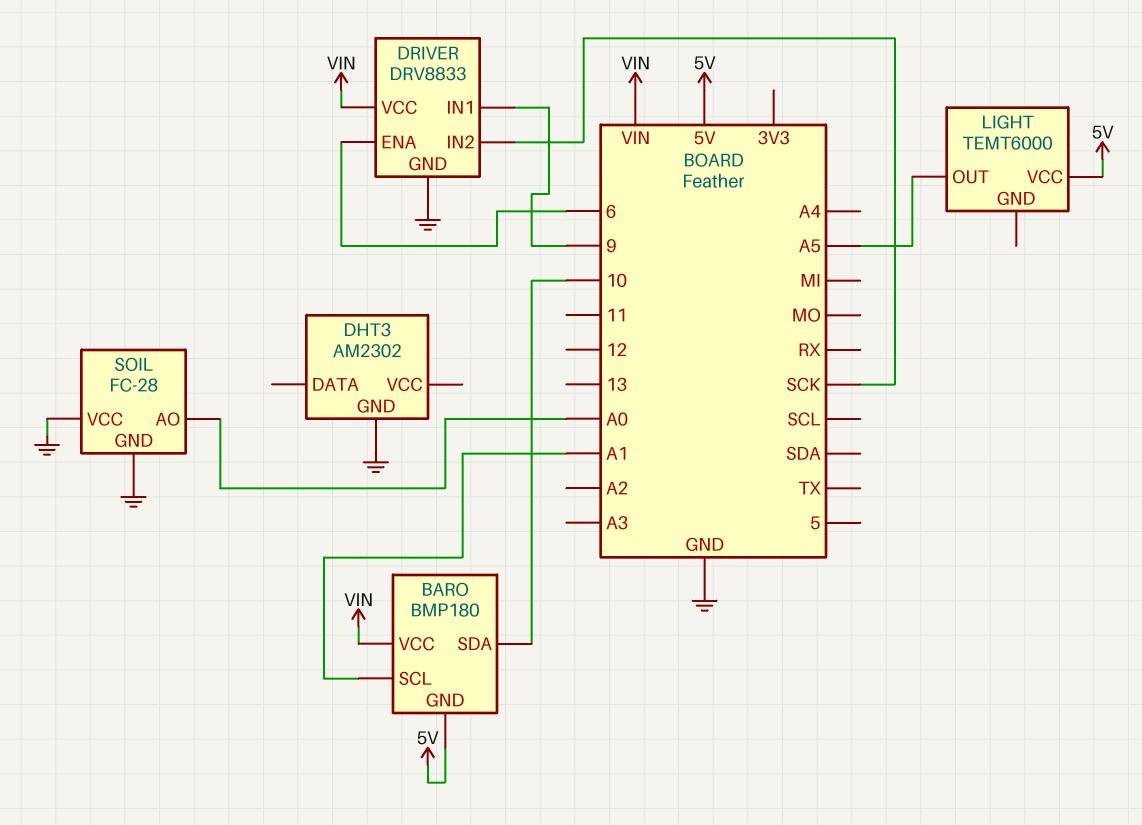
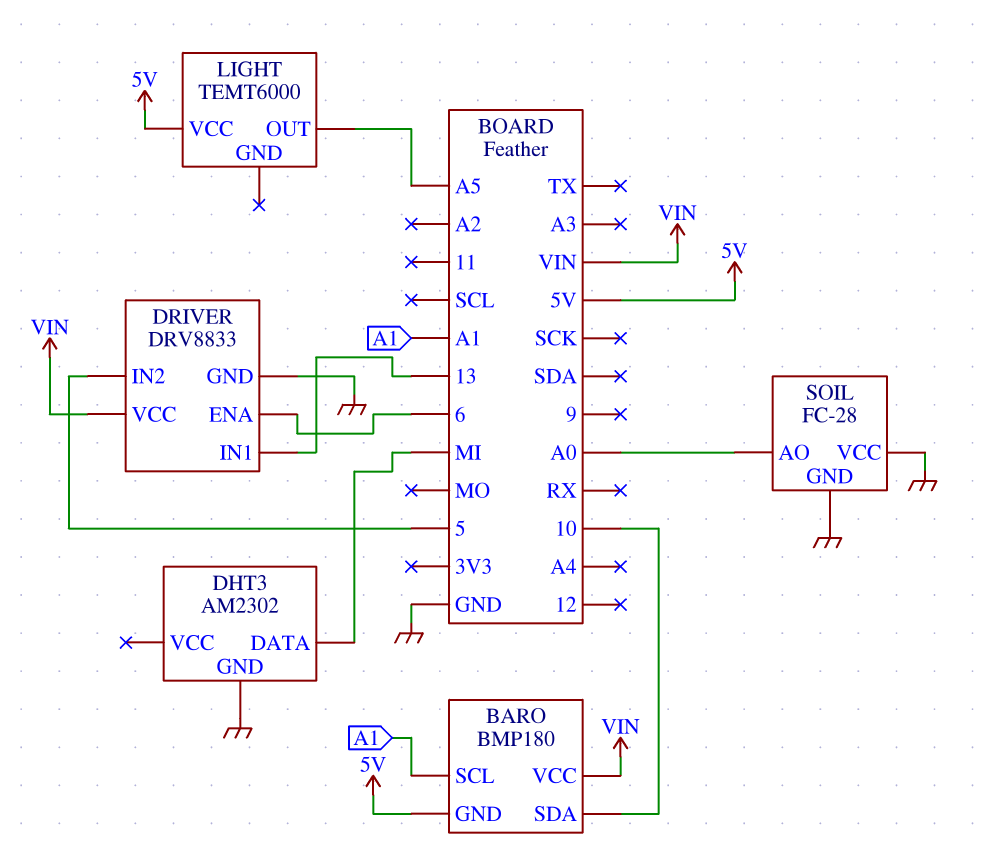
DHT3 pin DATA: none -> MI
DRIVER pin IN1: 9 -> 13
DRIVER pin IN2: SCK -> 5

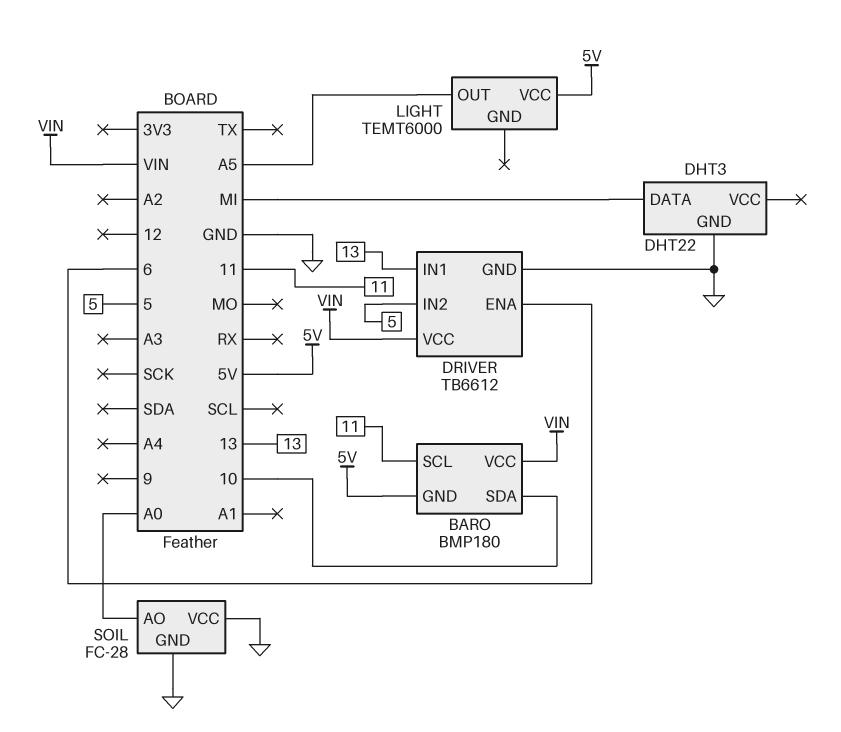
BARO pin SCL: A1 -> 11
DHT3: AM2302 -> DHT22
DRIVER: DRV8833 -> TB6612

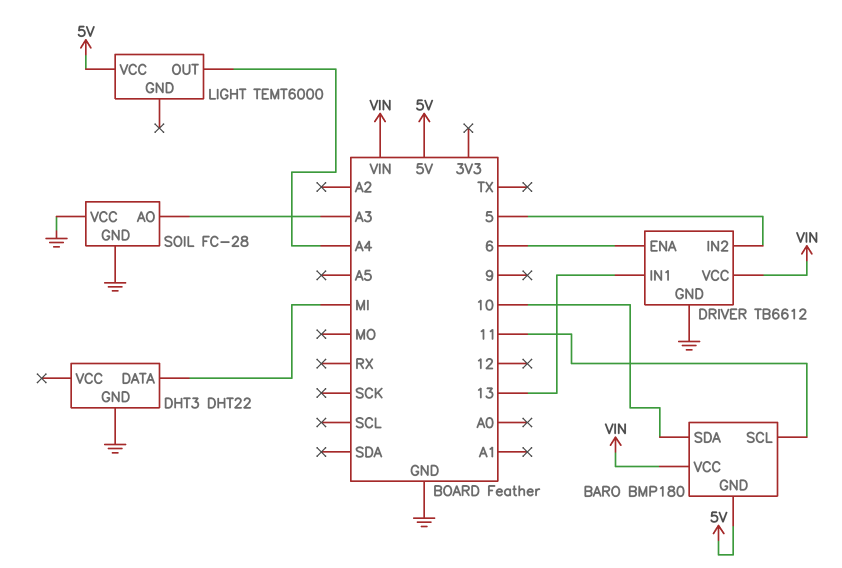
LIGHT pin OUT: A5 -> A4
SOIL pin AO: A0 -> A3

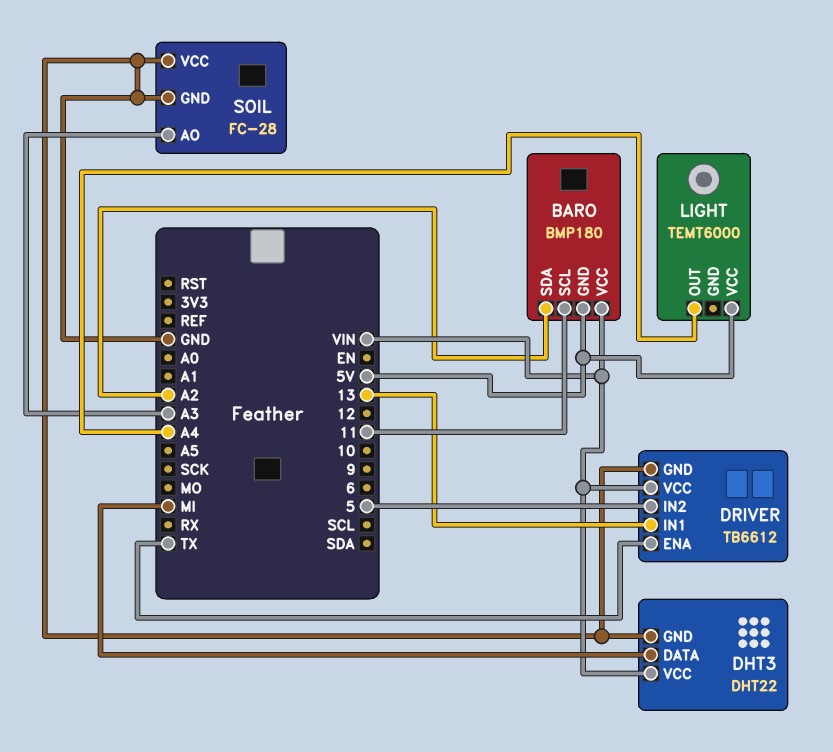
BARO pin SDA: 10 -> A2
DHT3 pin VCC: none -> VIN
DRIVER pin ENA: 6 -> TX

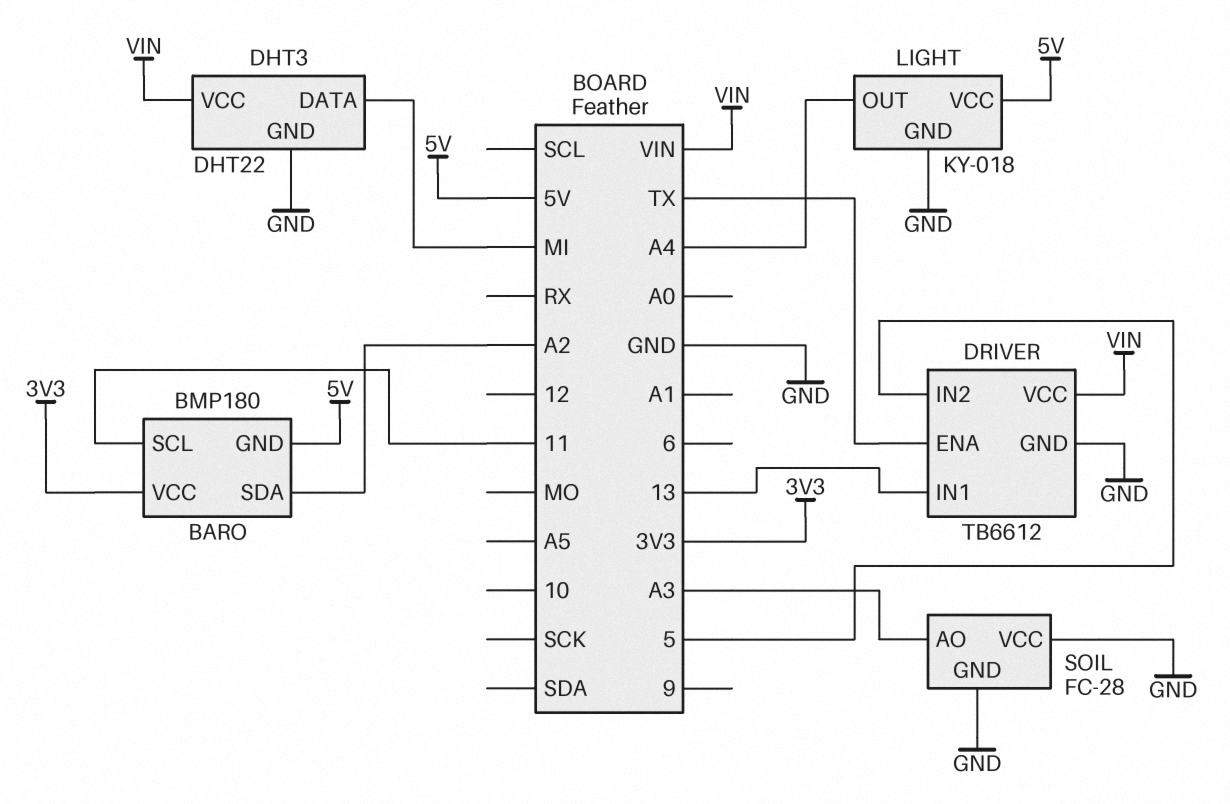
BARO pin VCC: VIN -> 3V3
LIGHT: TEMT6000 -> KY-018
LIGHT pin GND: none -> GND

